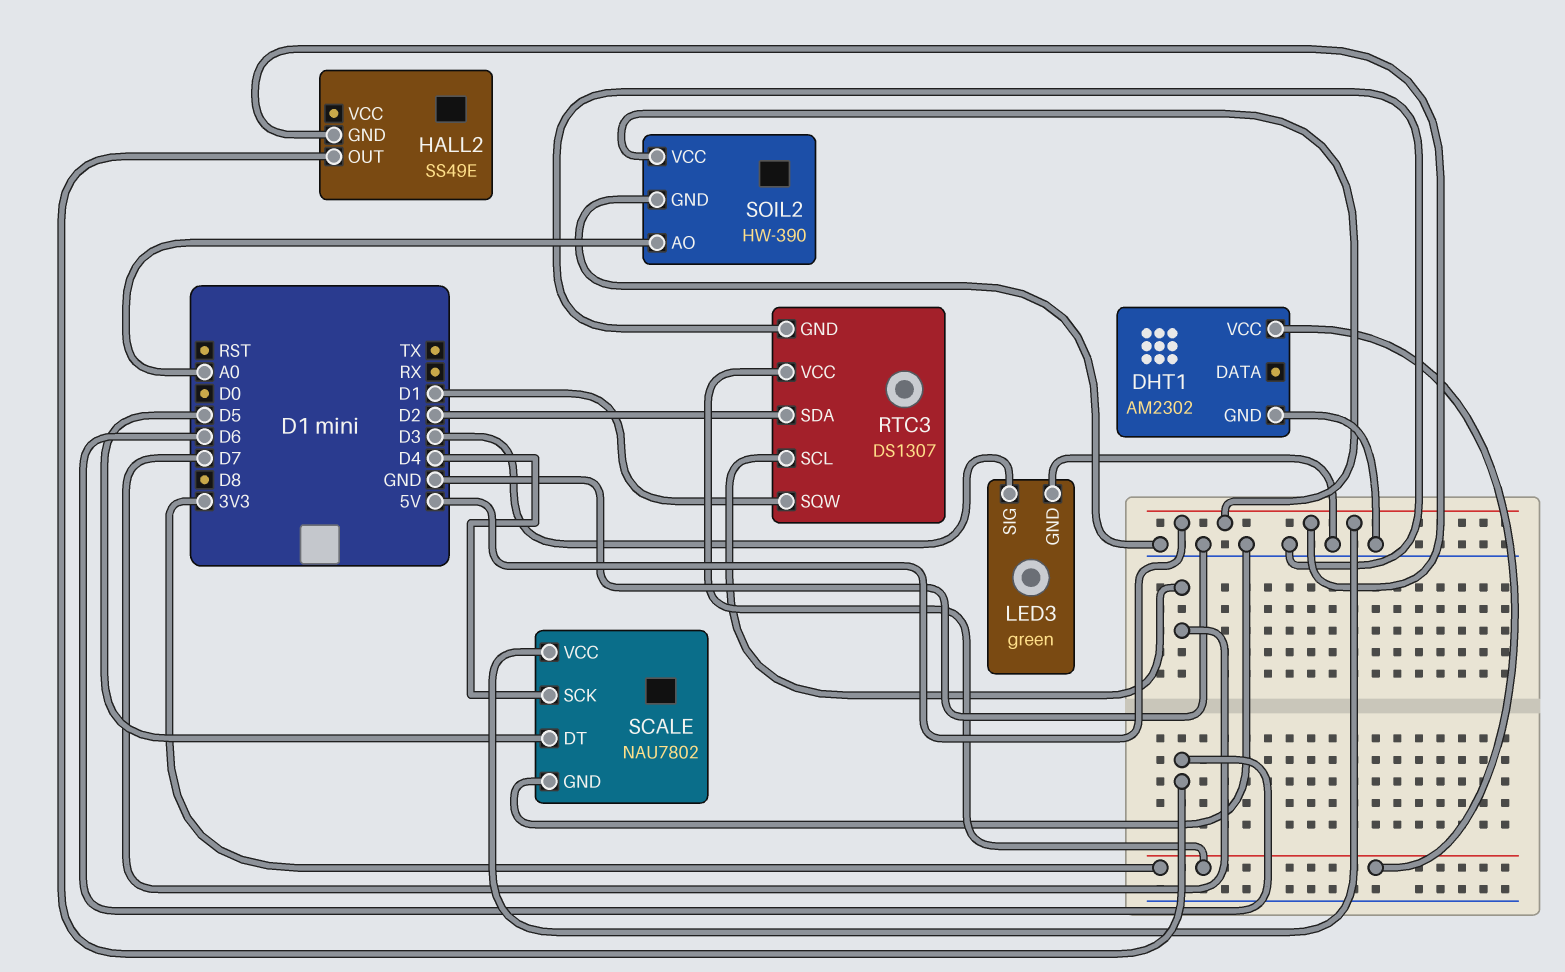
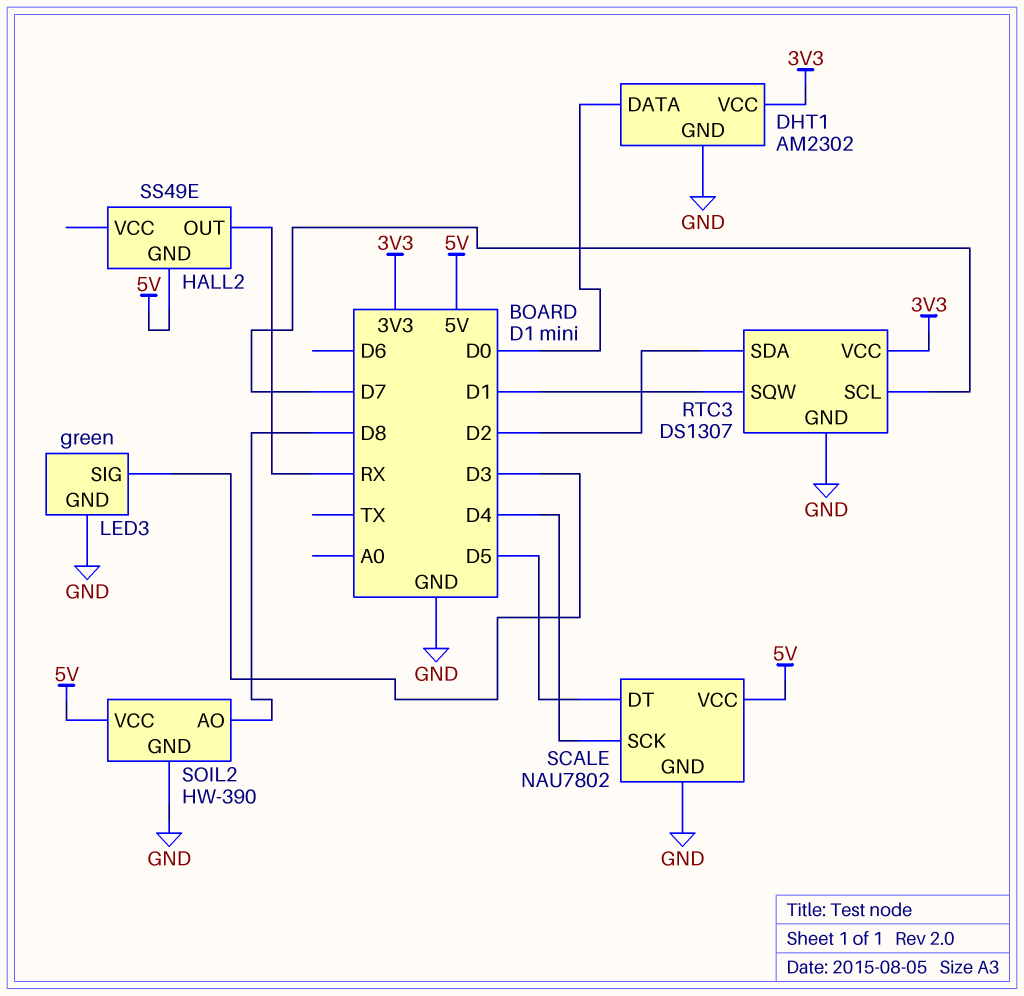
DHT1 pin DATA: none -> D0
HALL2 pin OUT: D6 -> RX
SOIL2 pin AO: A0 -> D8

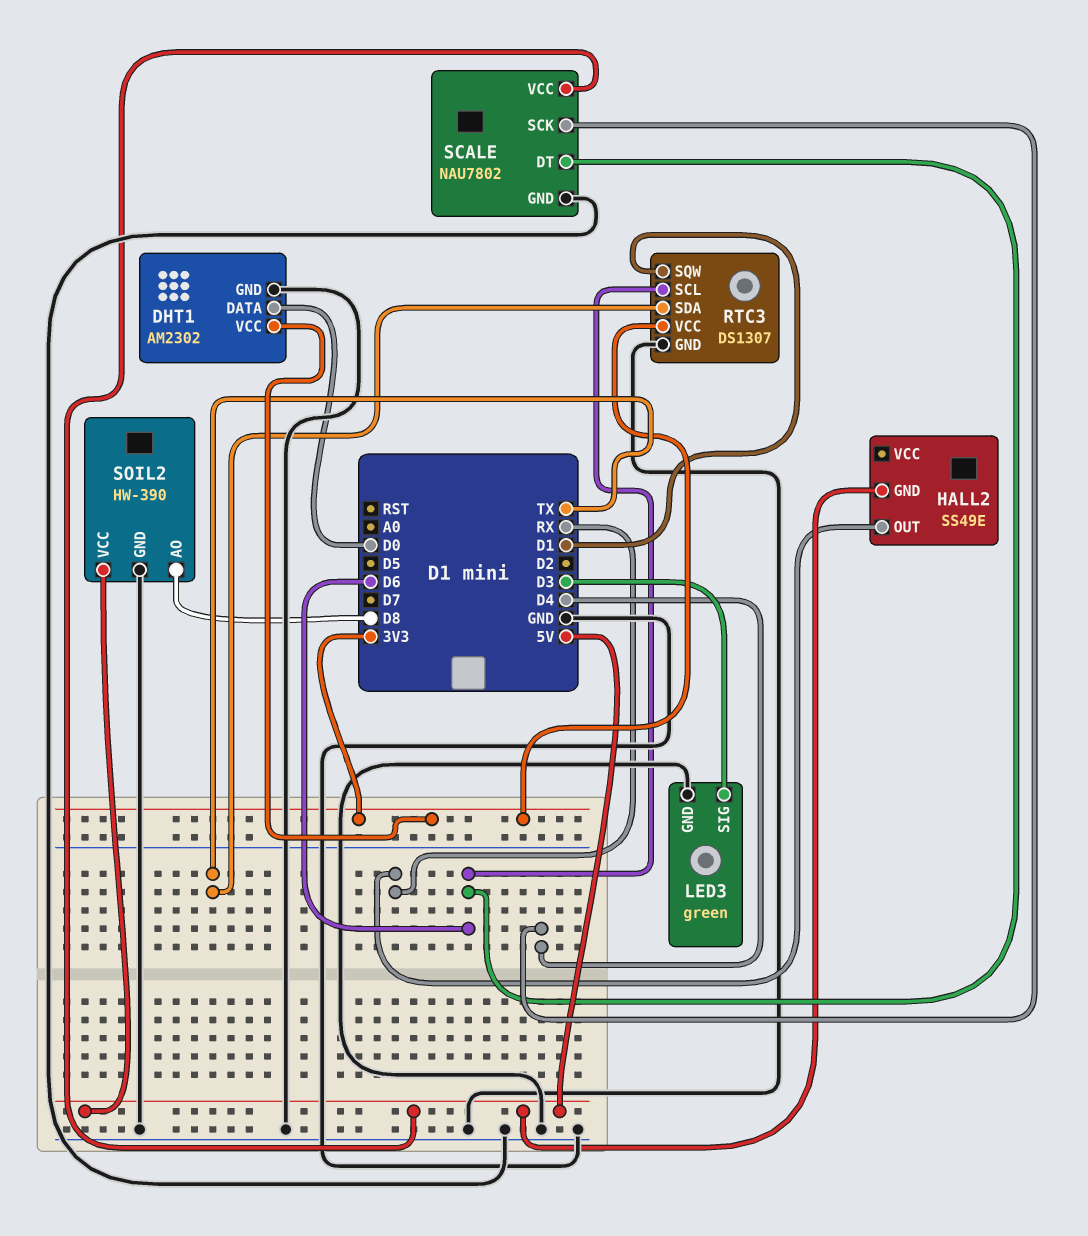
RTC3 pin SCL: D7 -> D6
RTC3 pin SDA: D2 -> TX
SCALE pin DT: D5 -> D6

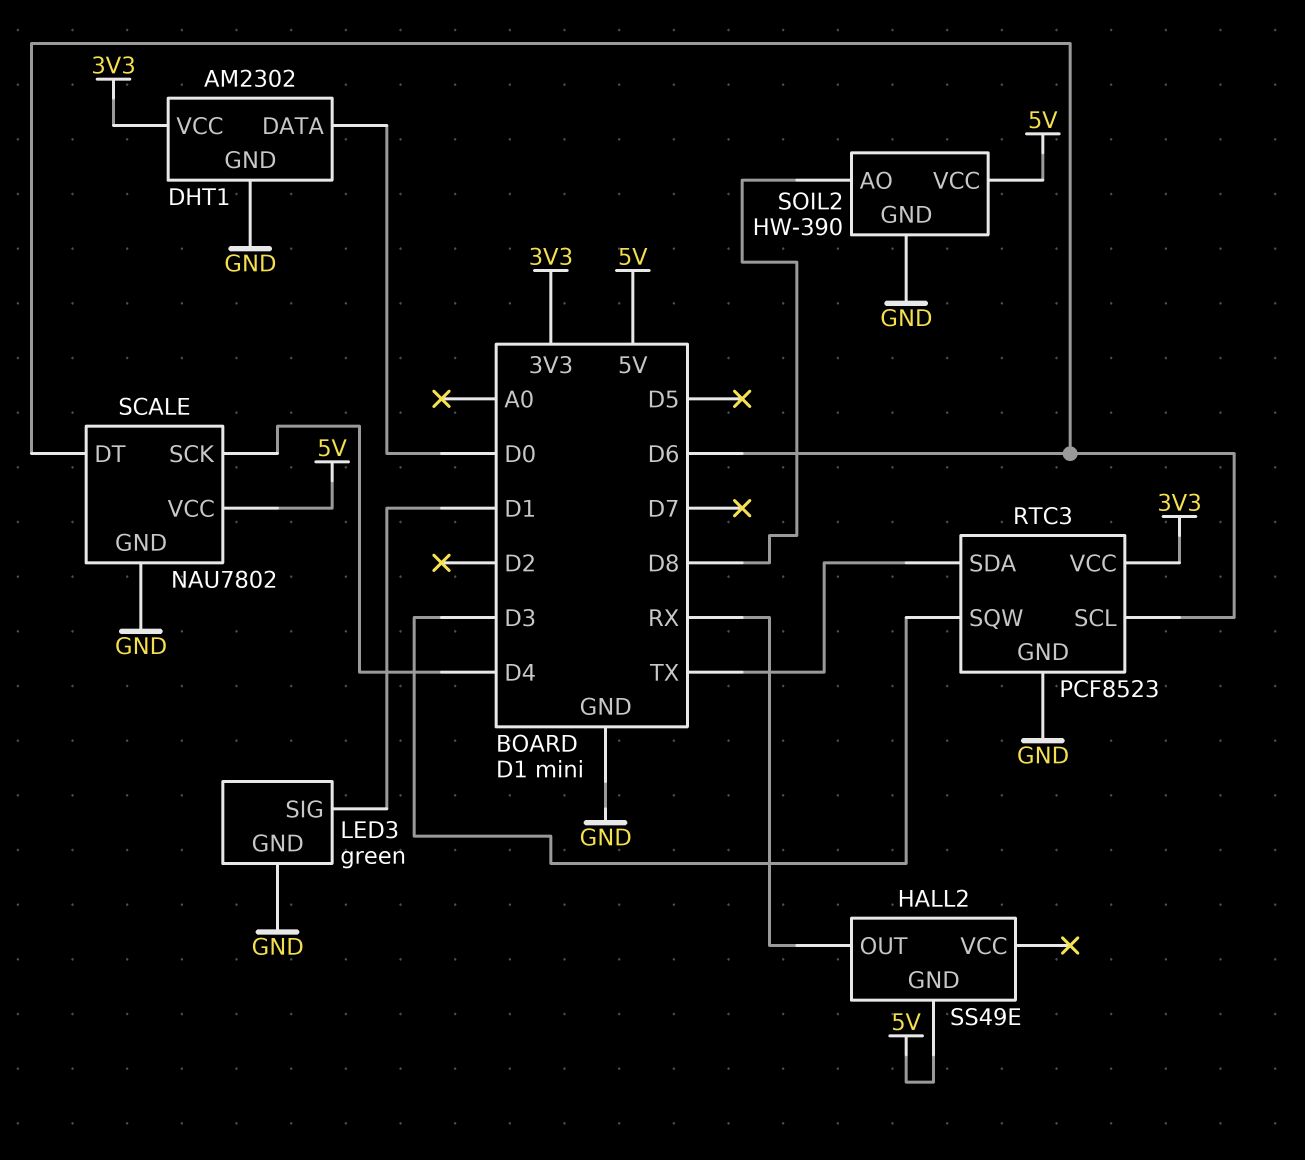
LED3 pin SIG: D3 -> D1
RTC3: DS1307 -> PCF8523
RTC3 pin SQW: D1 -> D3

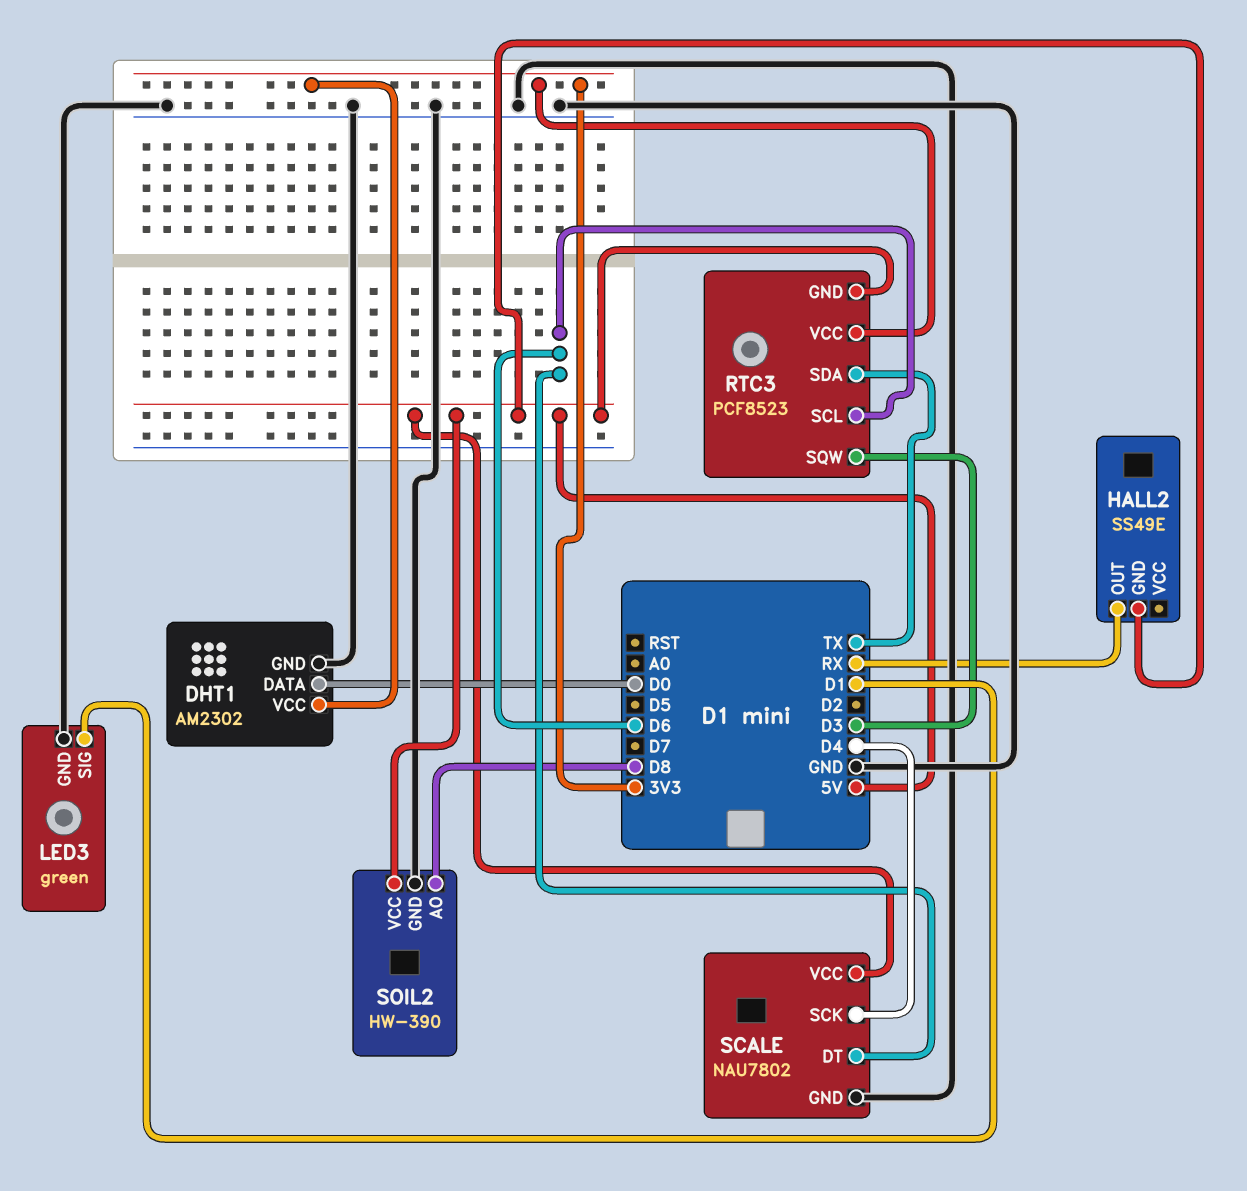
RTC3 pin GND: GND -> 5V

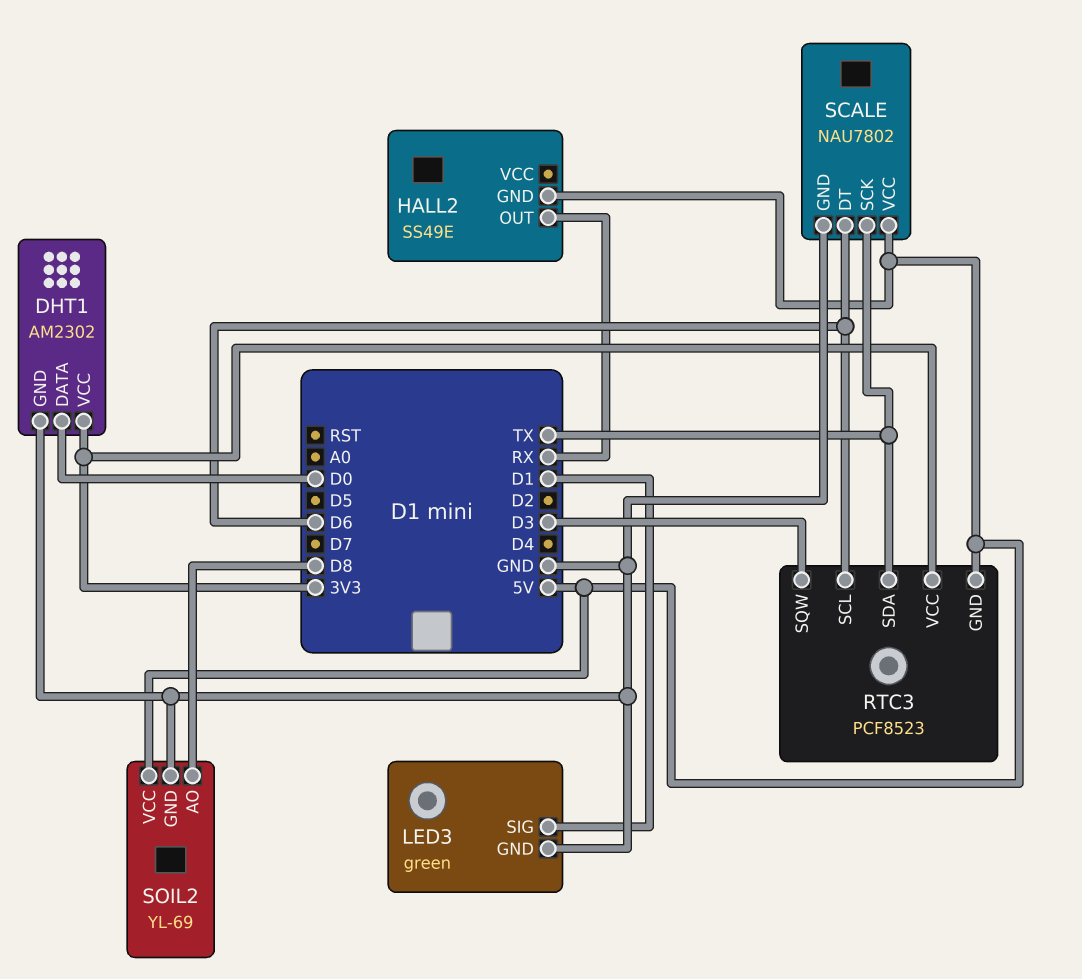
SCALE pin SCK: D4 -> TX
SOIL2: HW-390 -> YL-69

